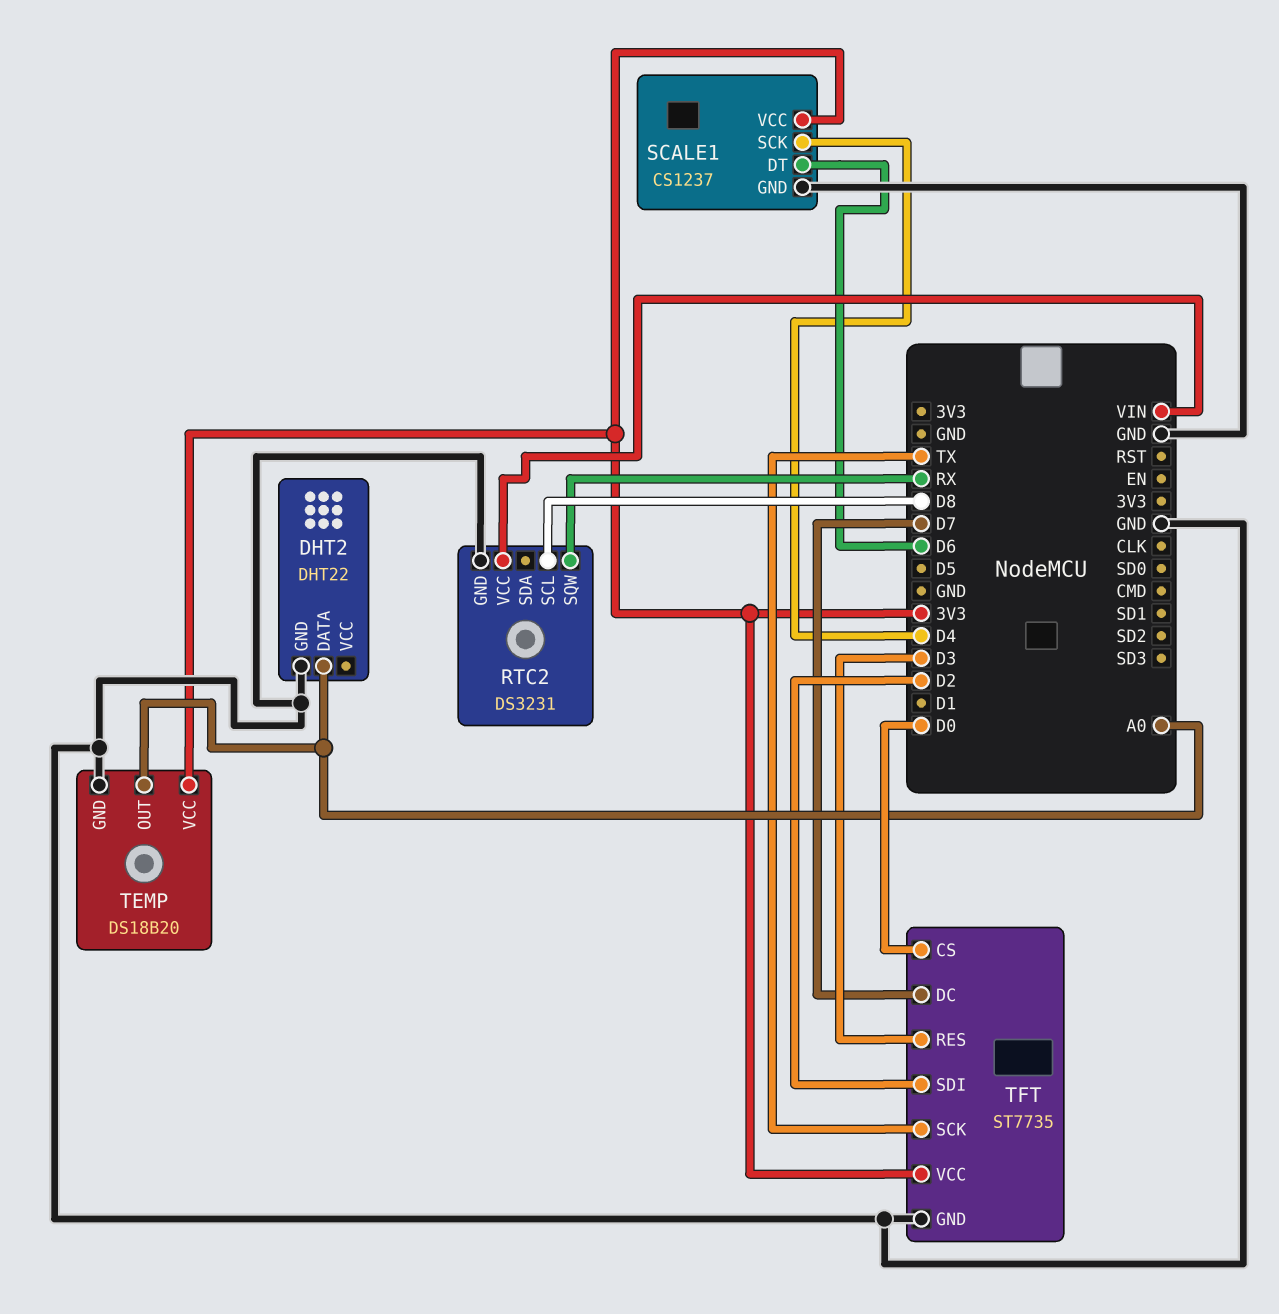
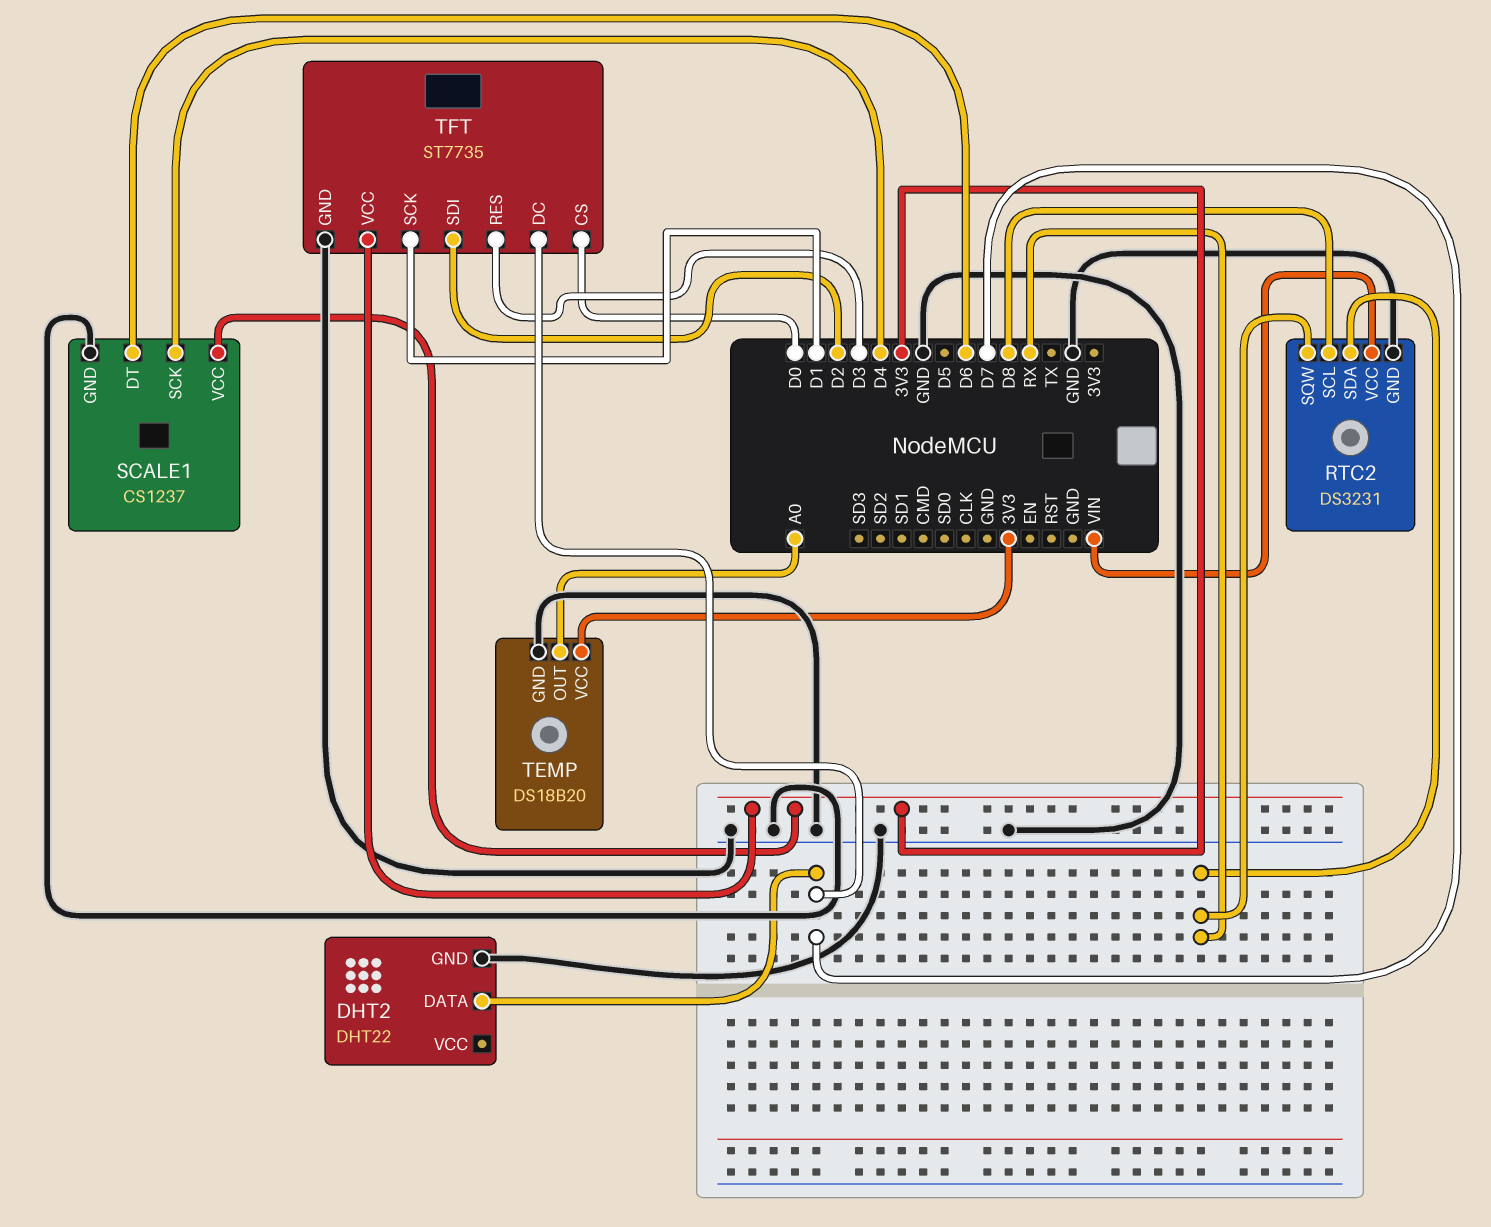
DHT2 pin DATA: A0 -> D7
RTC2 pin SDA: none -> RX
TFT pin SCK: TX -> D1

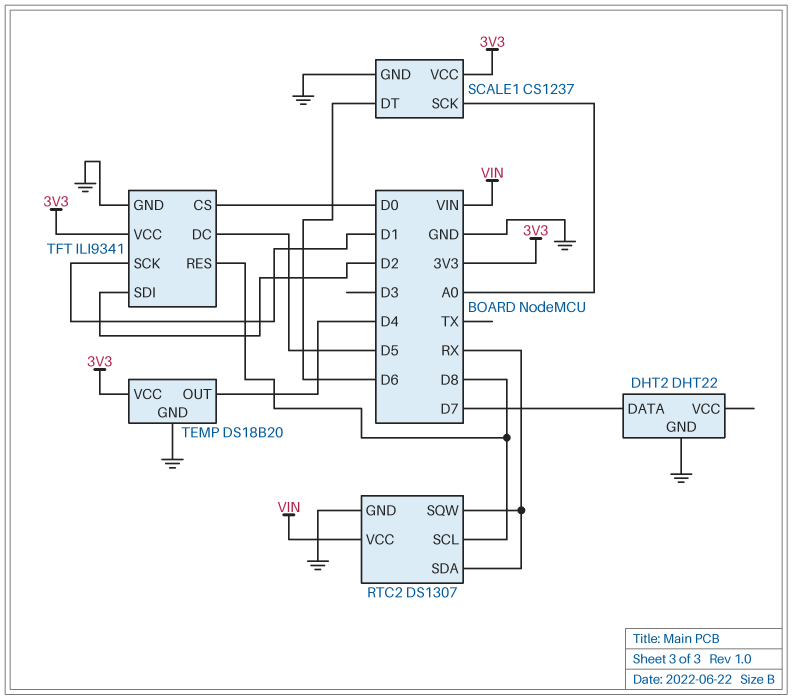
RTC2: DS3231 -> DS1307
SCALE1 pin SCK: D4 -> A0
TEMP pin OUT: A0 -> D4
TFT: ST7735 -> ILI9341
TFT pin DC: D7 -> D5
TFT pin RES: D3 -> D8

